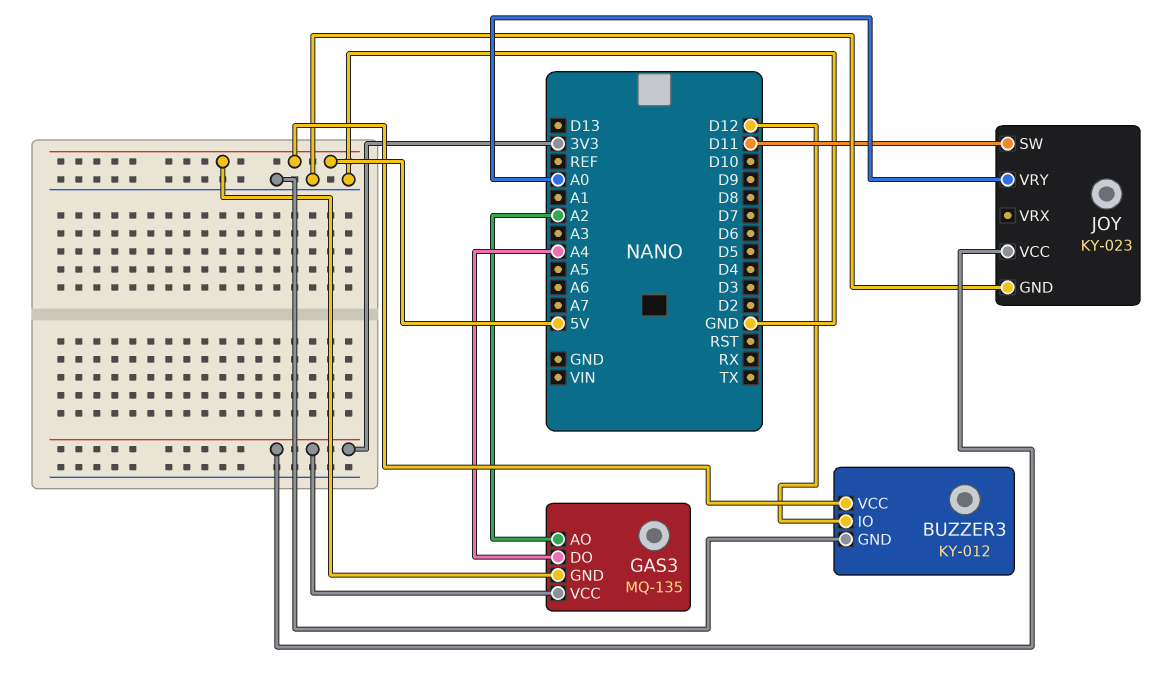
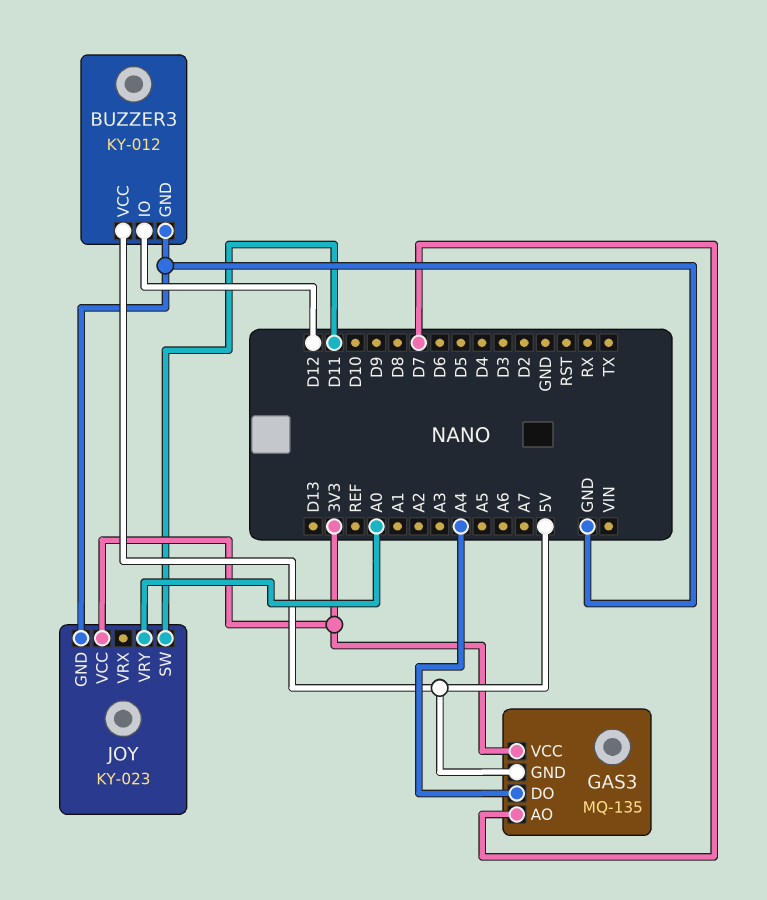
GAS3 pin AO: A2 -> D7

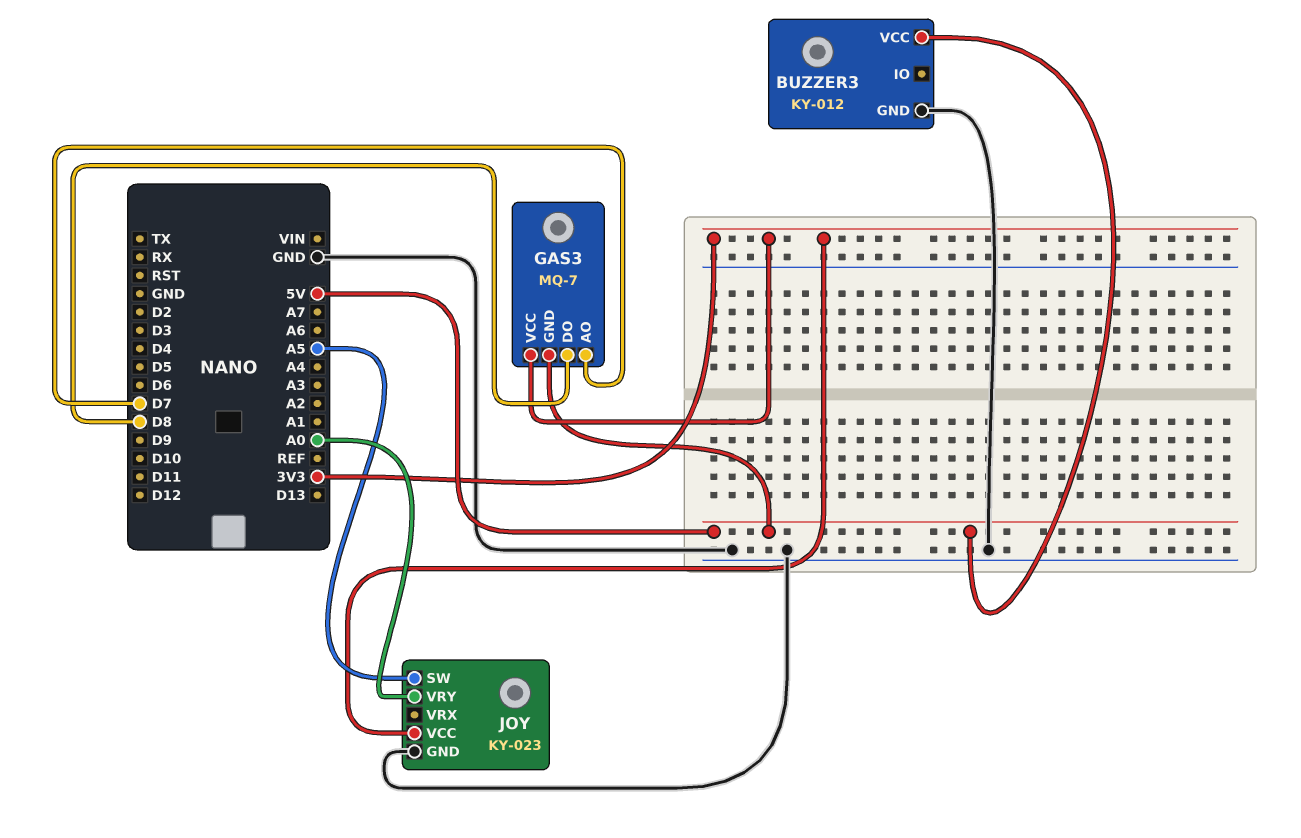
BUZZER3 pin IO: D12 -> none
GAS3: MQ-135 -> MQ-7
GAS3 pin DO: A4 -> D8
JOY pin SW: D11 -> A5

